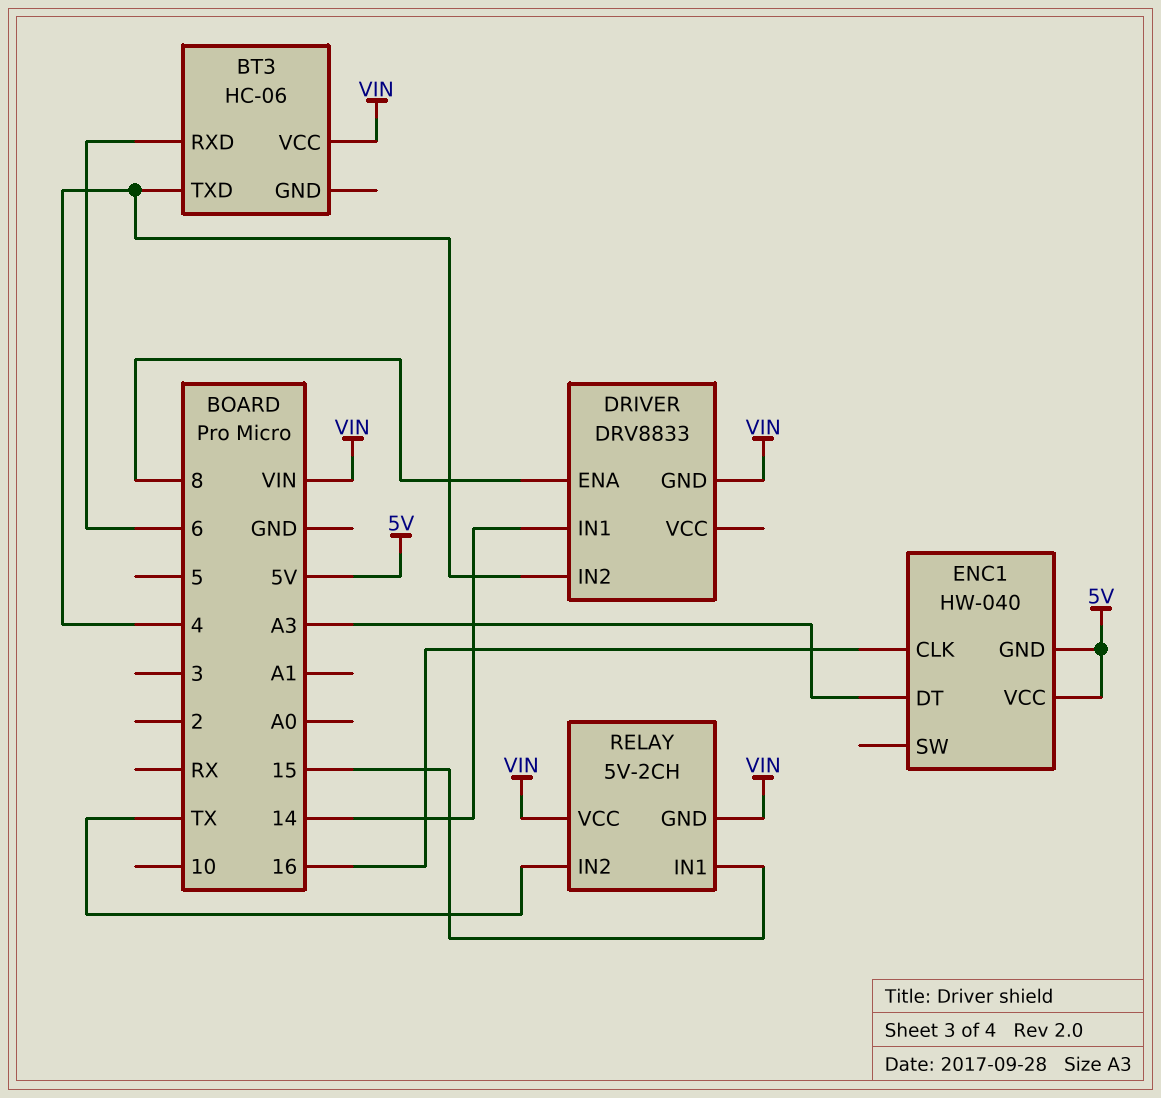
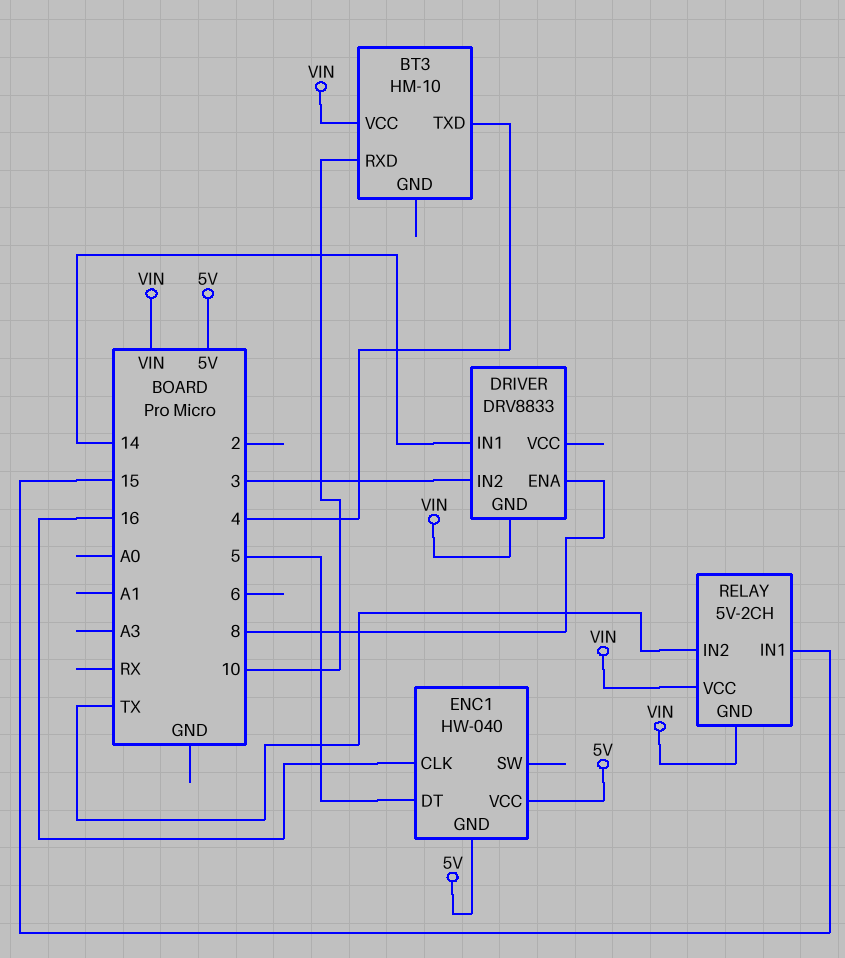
BT3: HC-06 -> HM-10
BT3 pin RXD: 6 -> 10
DRIVER pin IN2: 4 -> 3
ENC1 pin DT: A3 -> 5

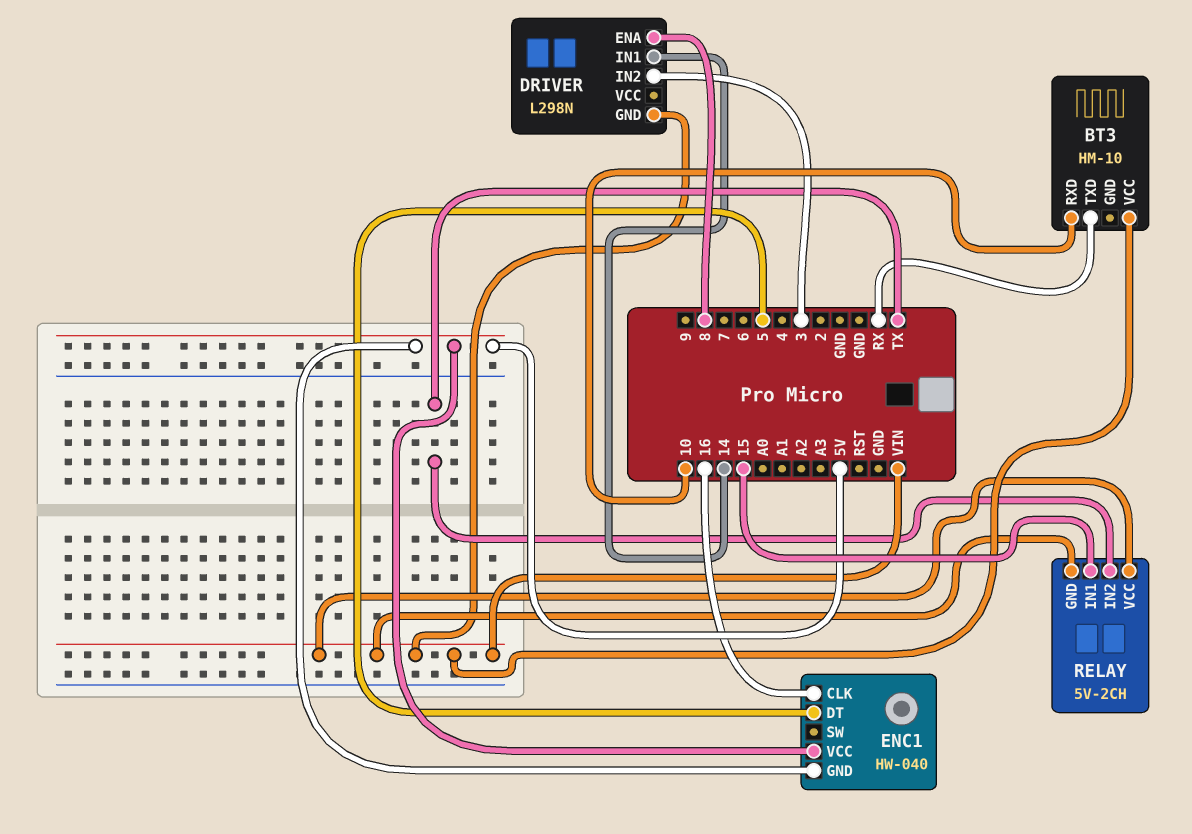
BT3 pin TXD: 4 -> RX
DRIVER: DRV8833 -> L298N

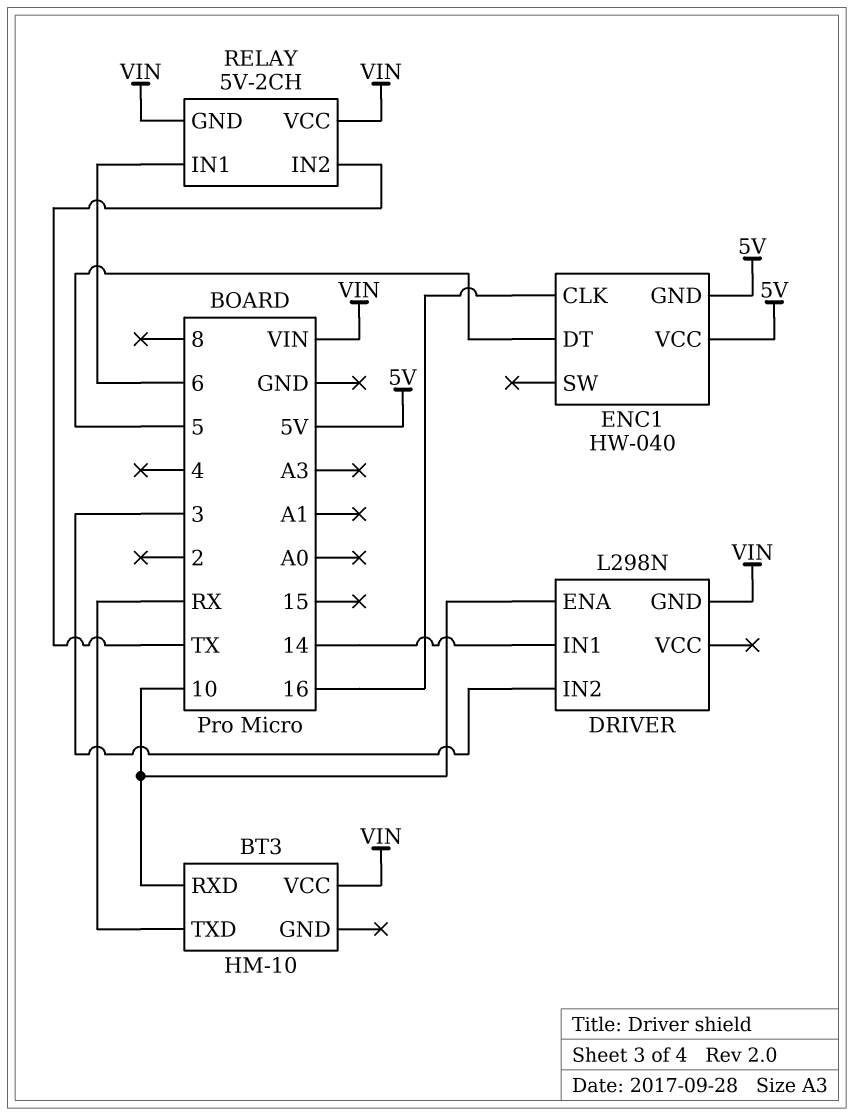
DRIVER pin ENA: 8 -> 10
RELAY pin IN1: 15 -> 6

